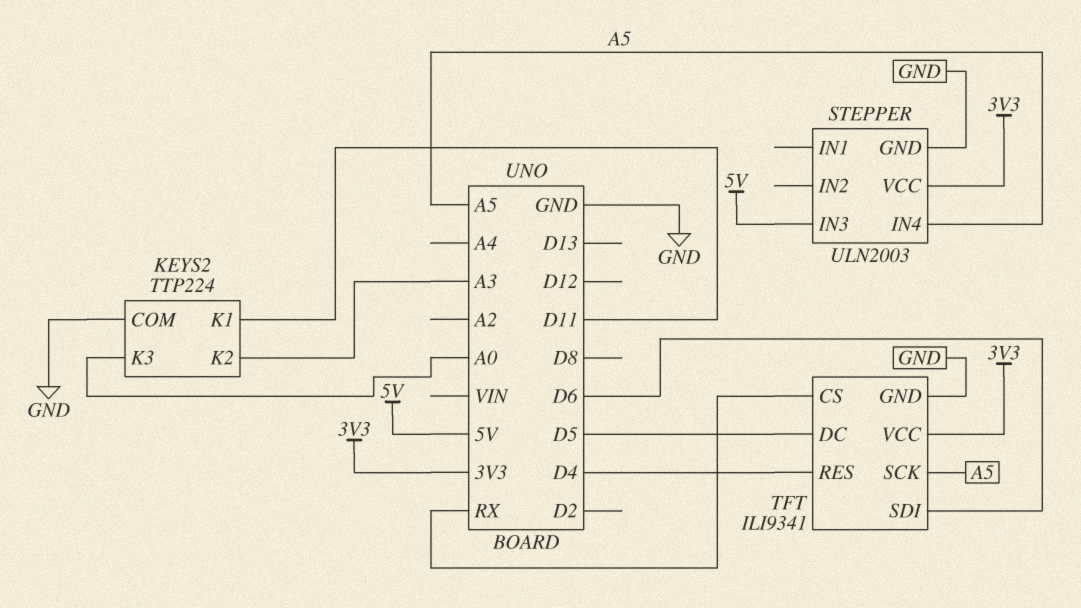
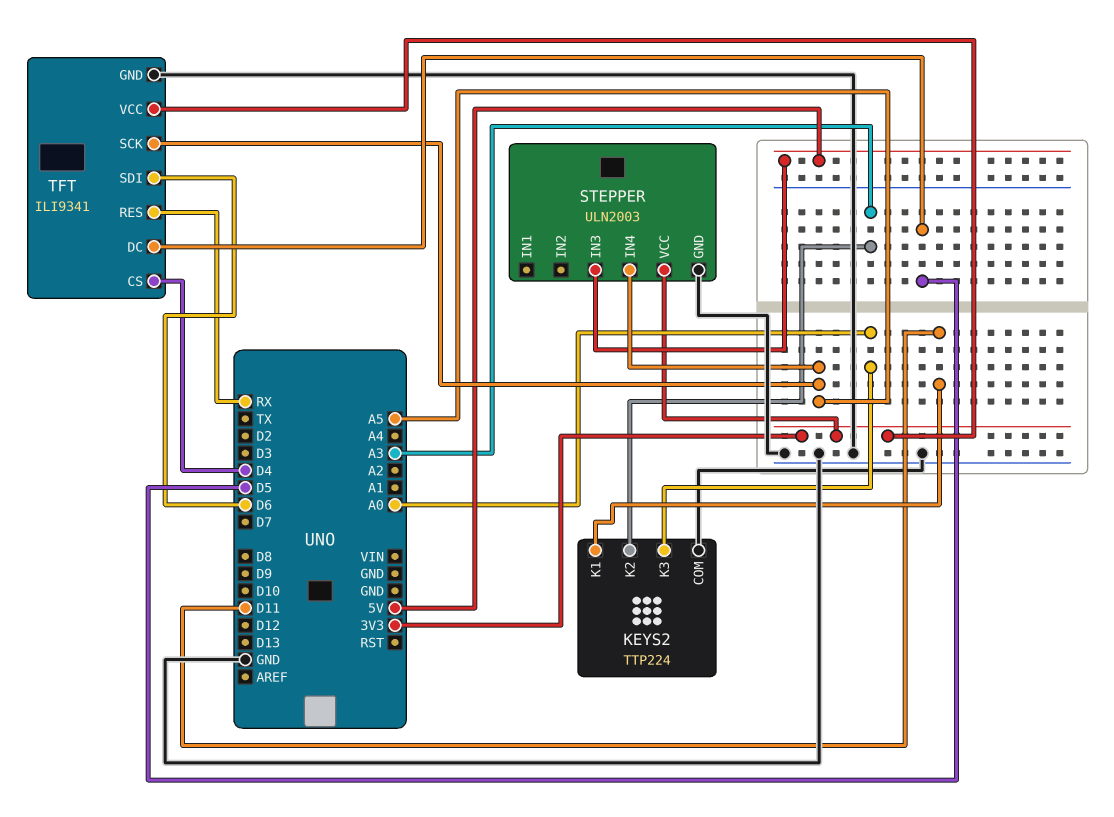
TFT pin CS: RX -> D4
TFT pin RES: D4 -> RX

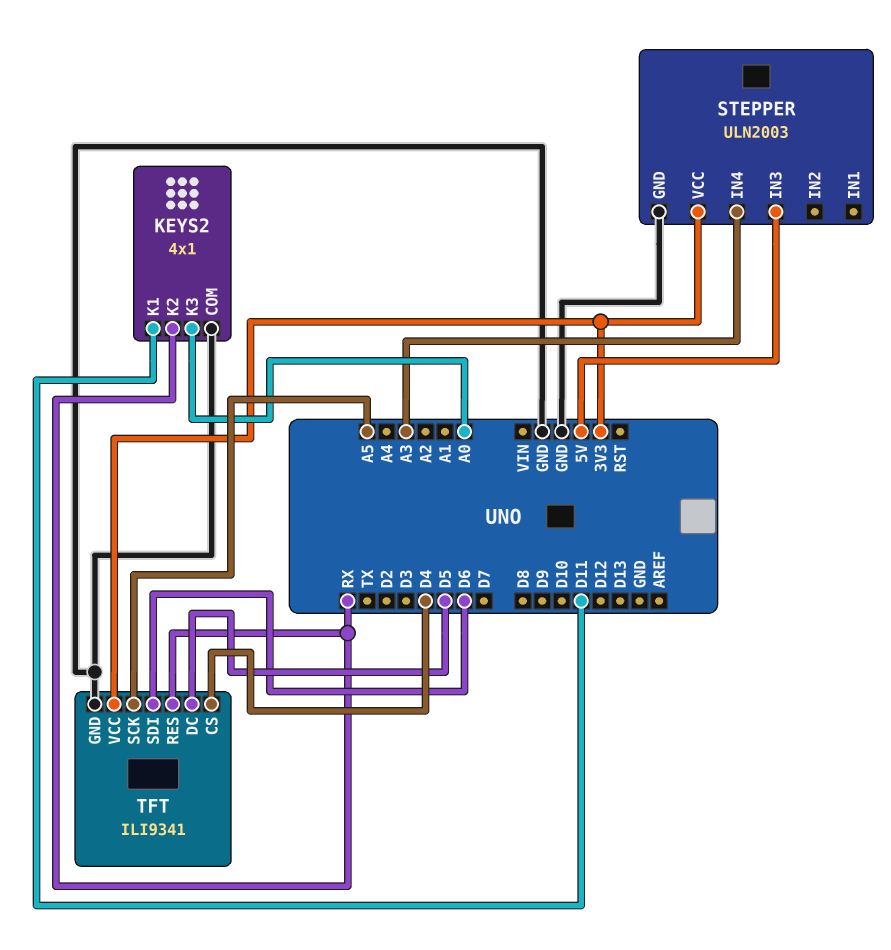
KEYS2: TTP224 -> 4x1
KEYS2 pin K2: A3 -> RX
STEPPER pin IN4: A5 -> A3

